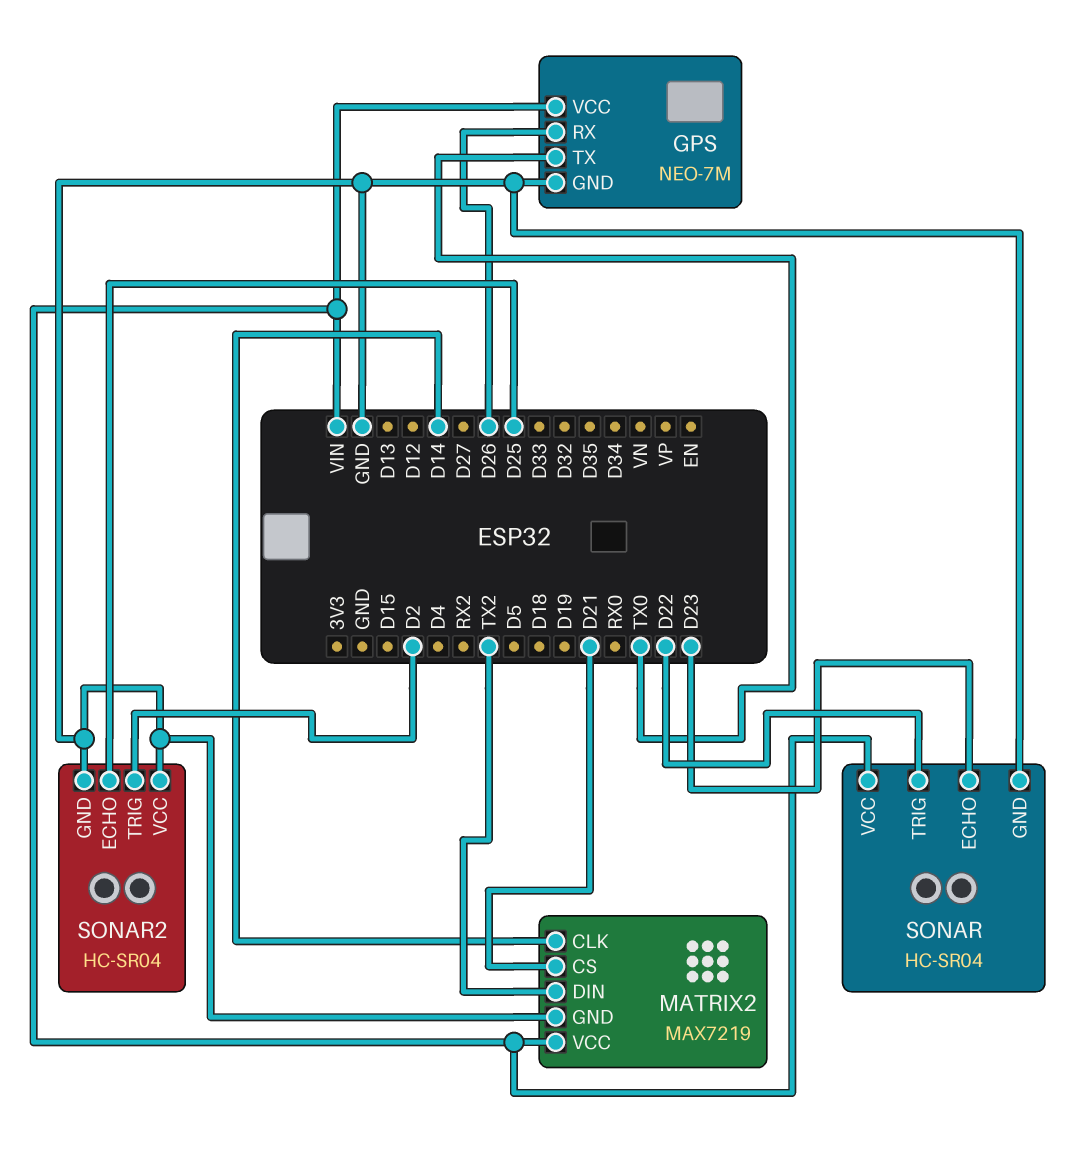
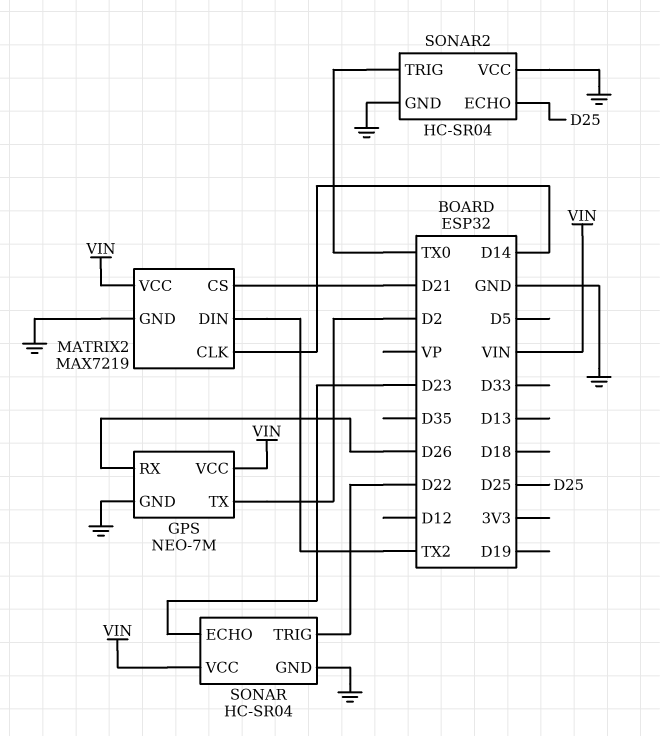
GPS pin TX: TX0 -> D2
SONAR2 pin TRIG: D2 -> TX0

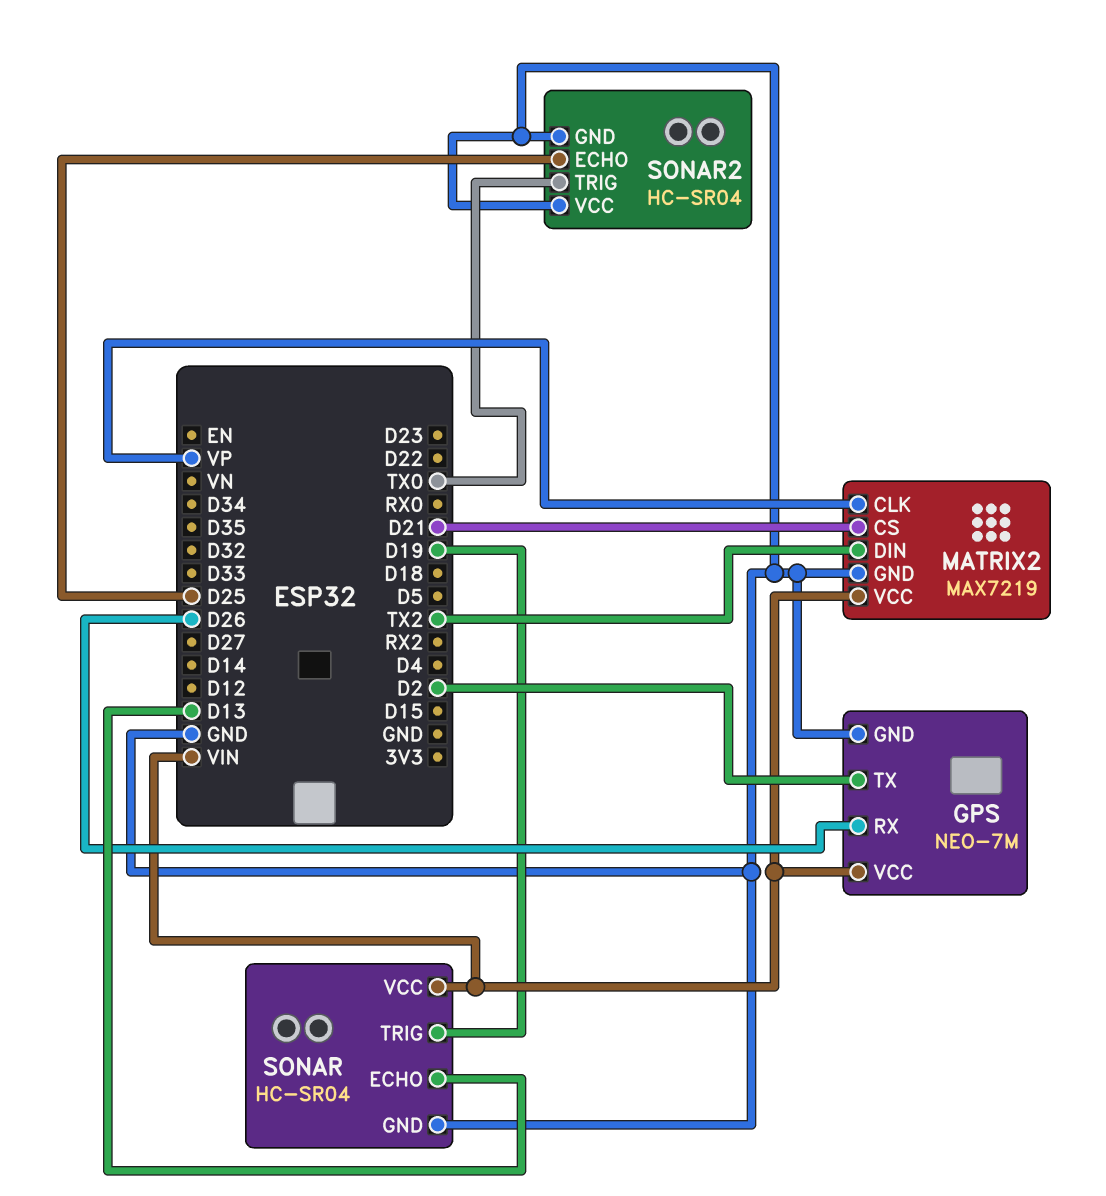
MATRIX2 pin CLK: D14 -> VP
SONAR pin ECHO: D23 -> D13
SONAR pin TRIG: D22 -> D19

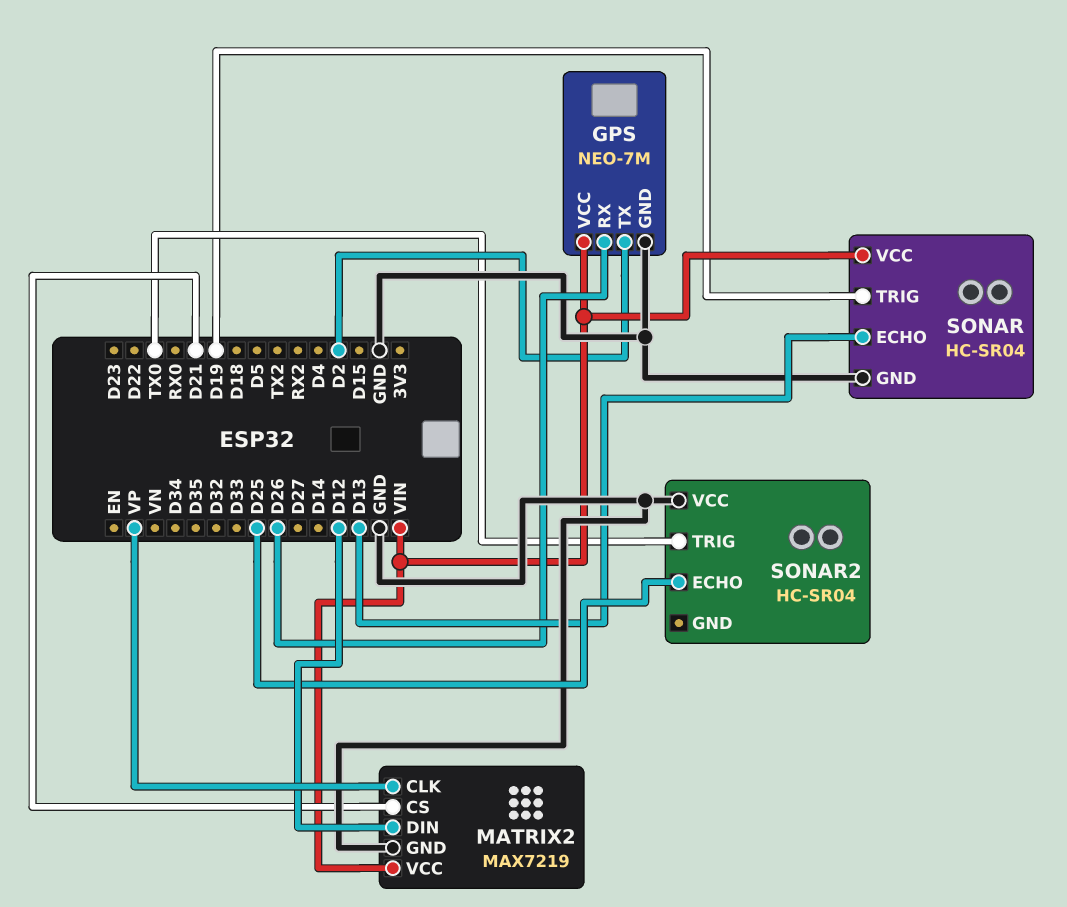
MATRIX2 pin DIN: TX2 -> D12
SONAR2 pin GND: GND -> none

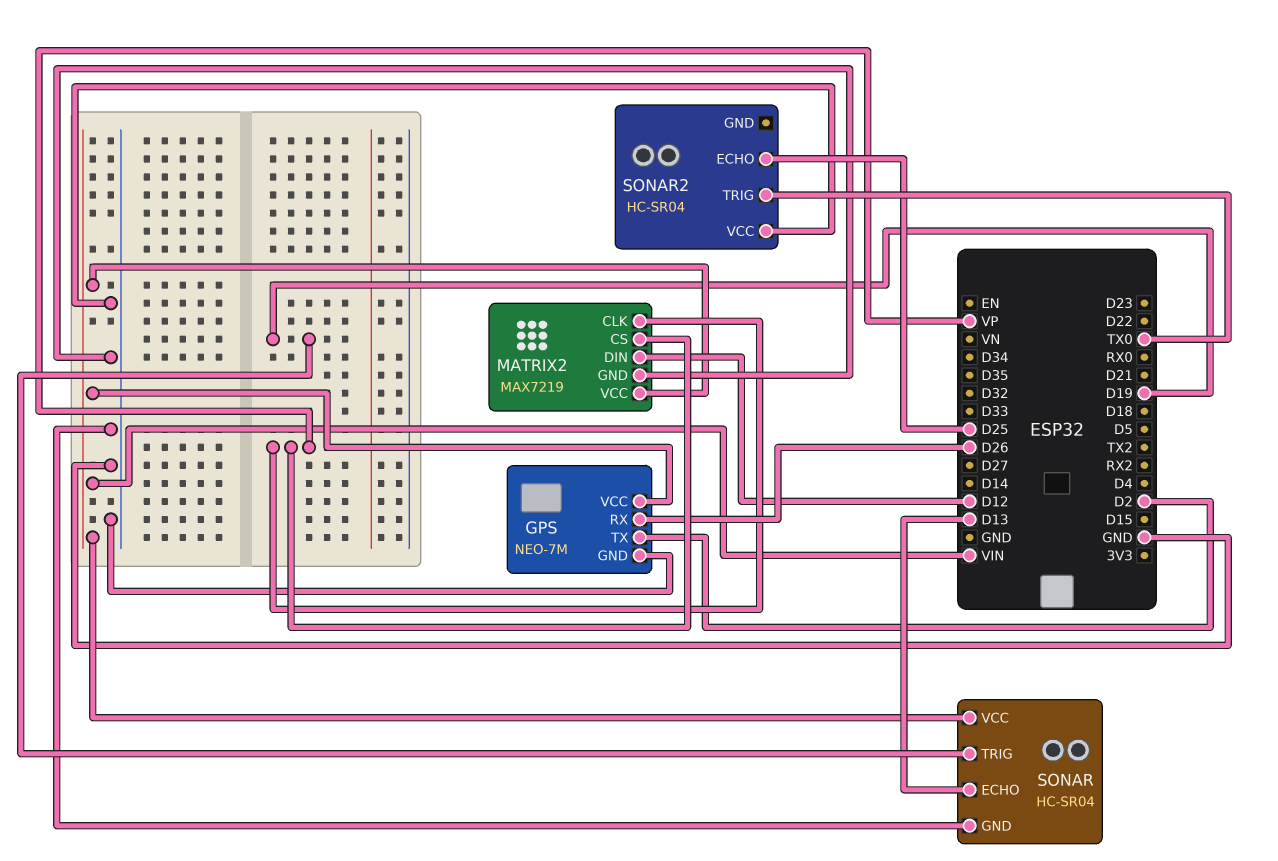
MATRIX2 pin CS: D21 -> VP

